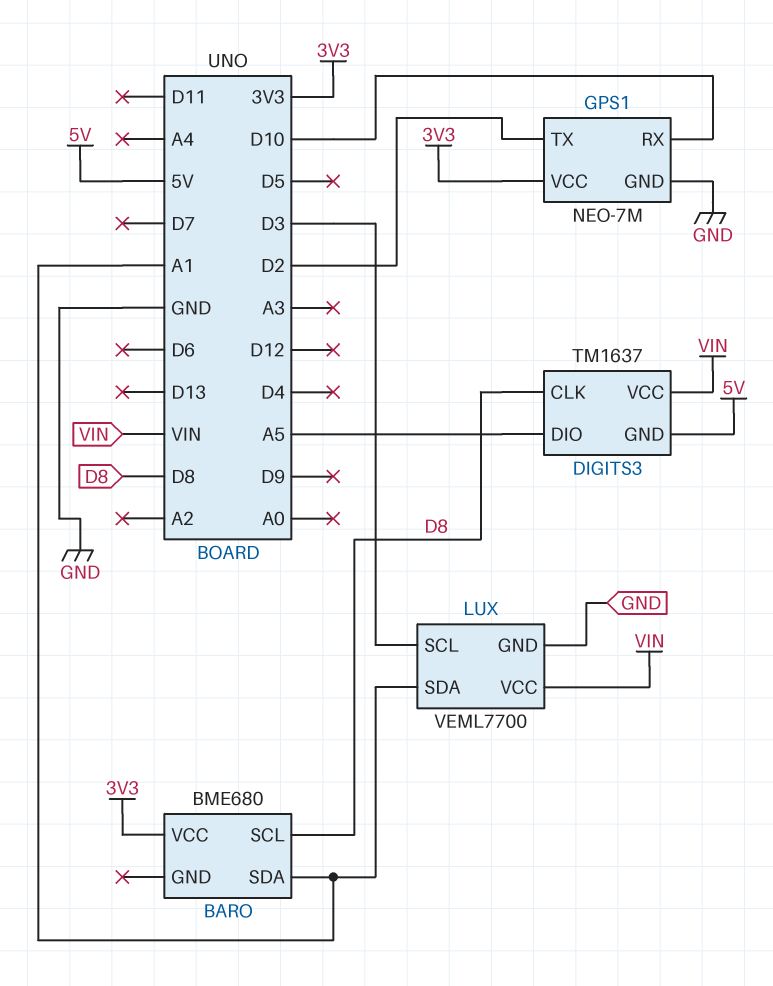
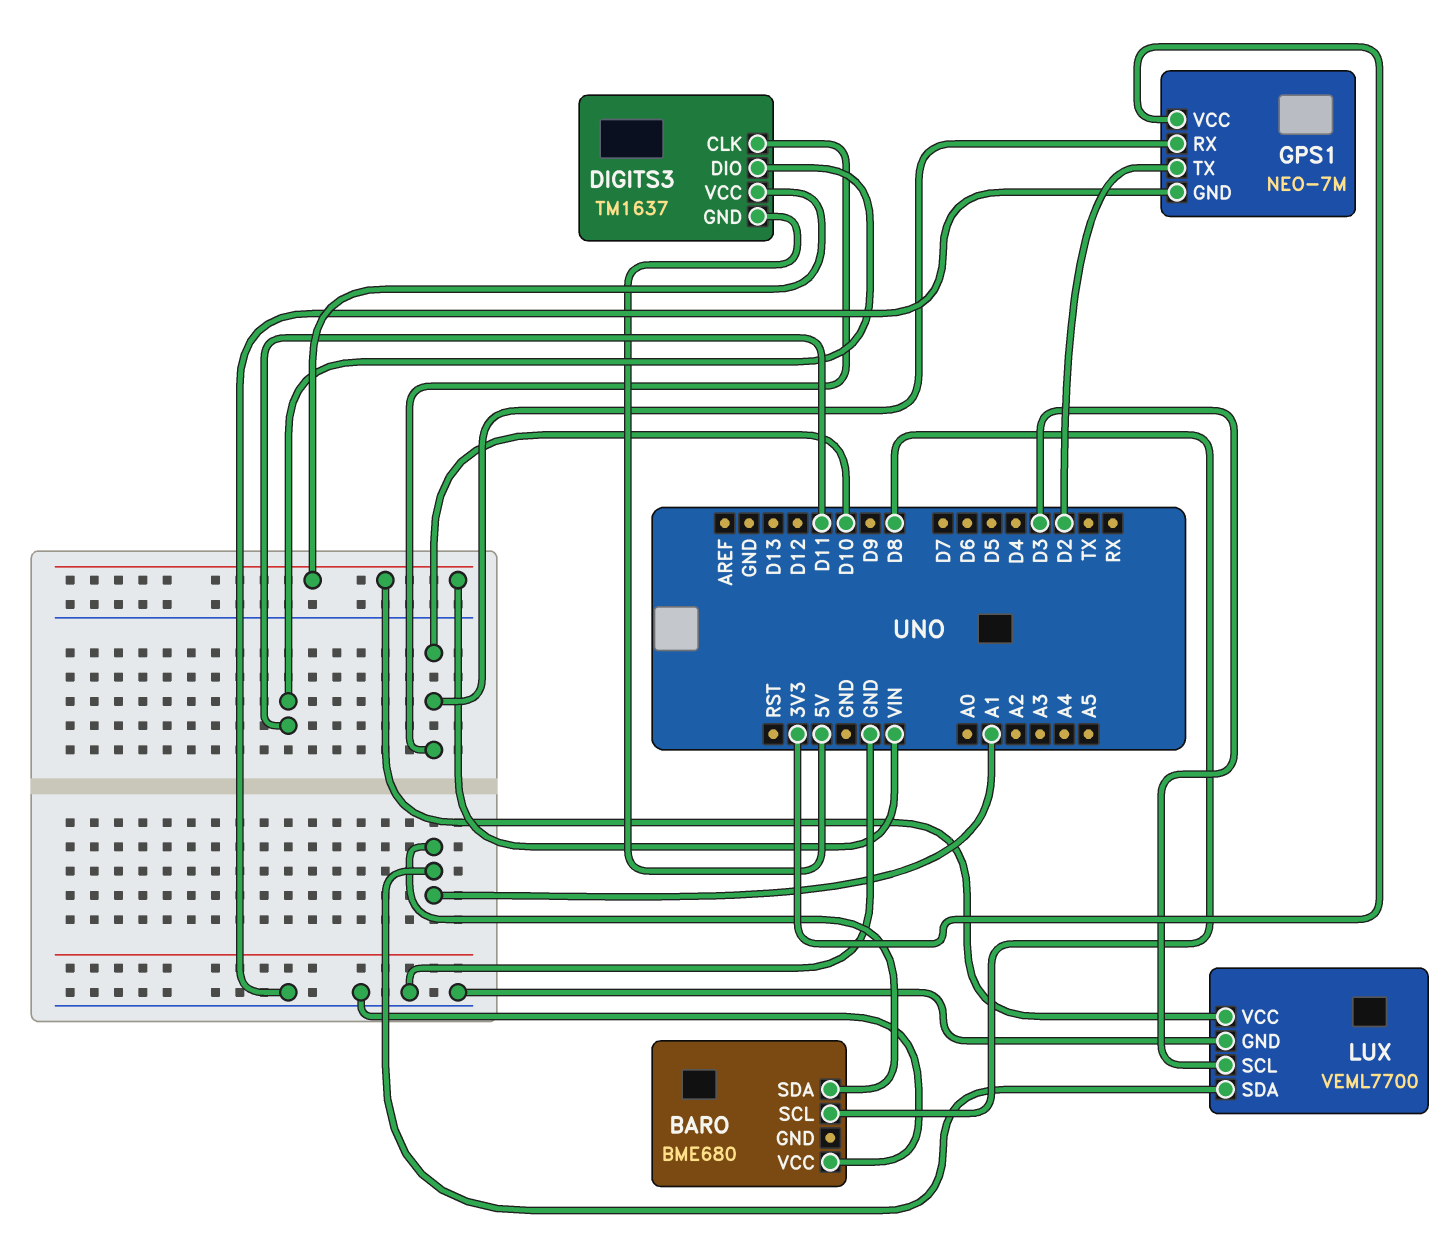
BARO pin VCC: 3V3 -> GND
DIGITS3 pin CLK: D8 -> D10
DIGITS3 pin DIO: A5 -> D11

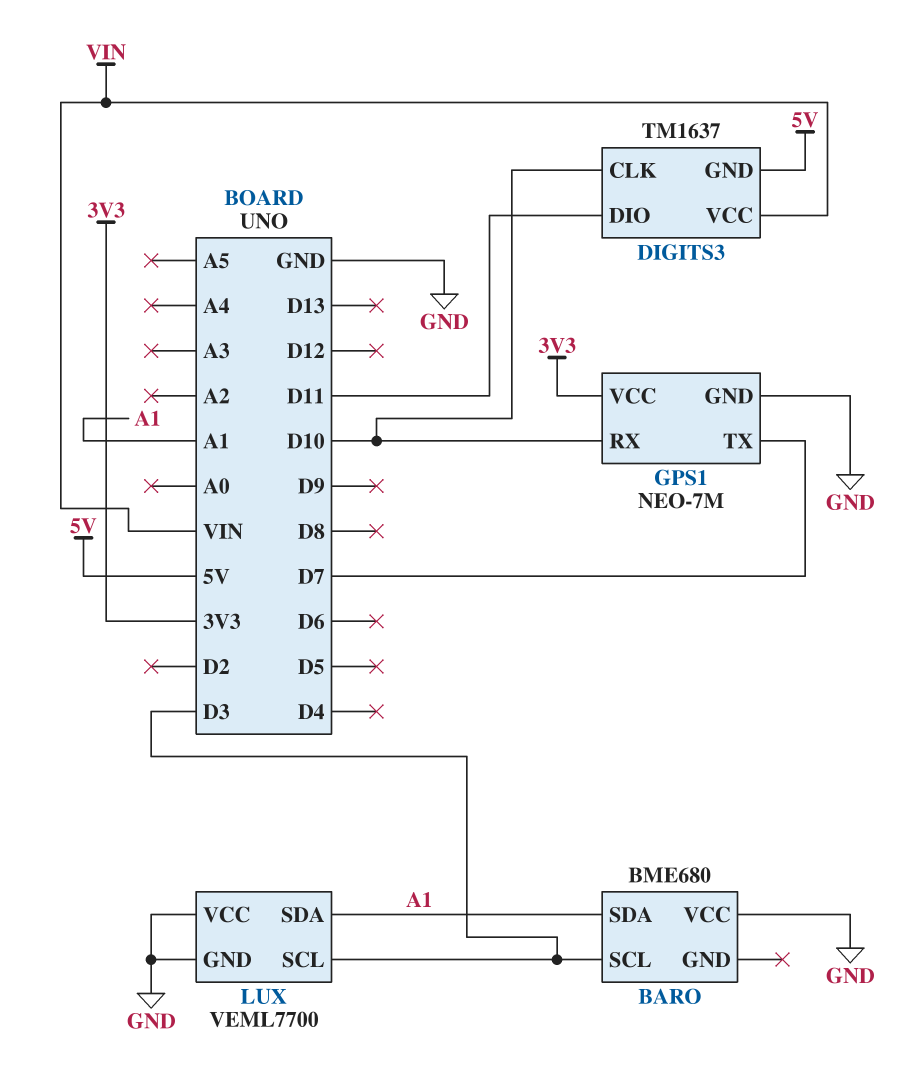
BARO pin SCL: D8 -> D3
GPS1 pin TX: D2 -> D7
LUX pin VCC: VIN -> GND

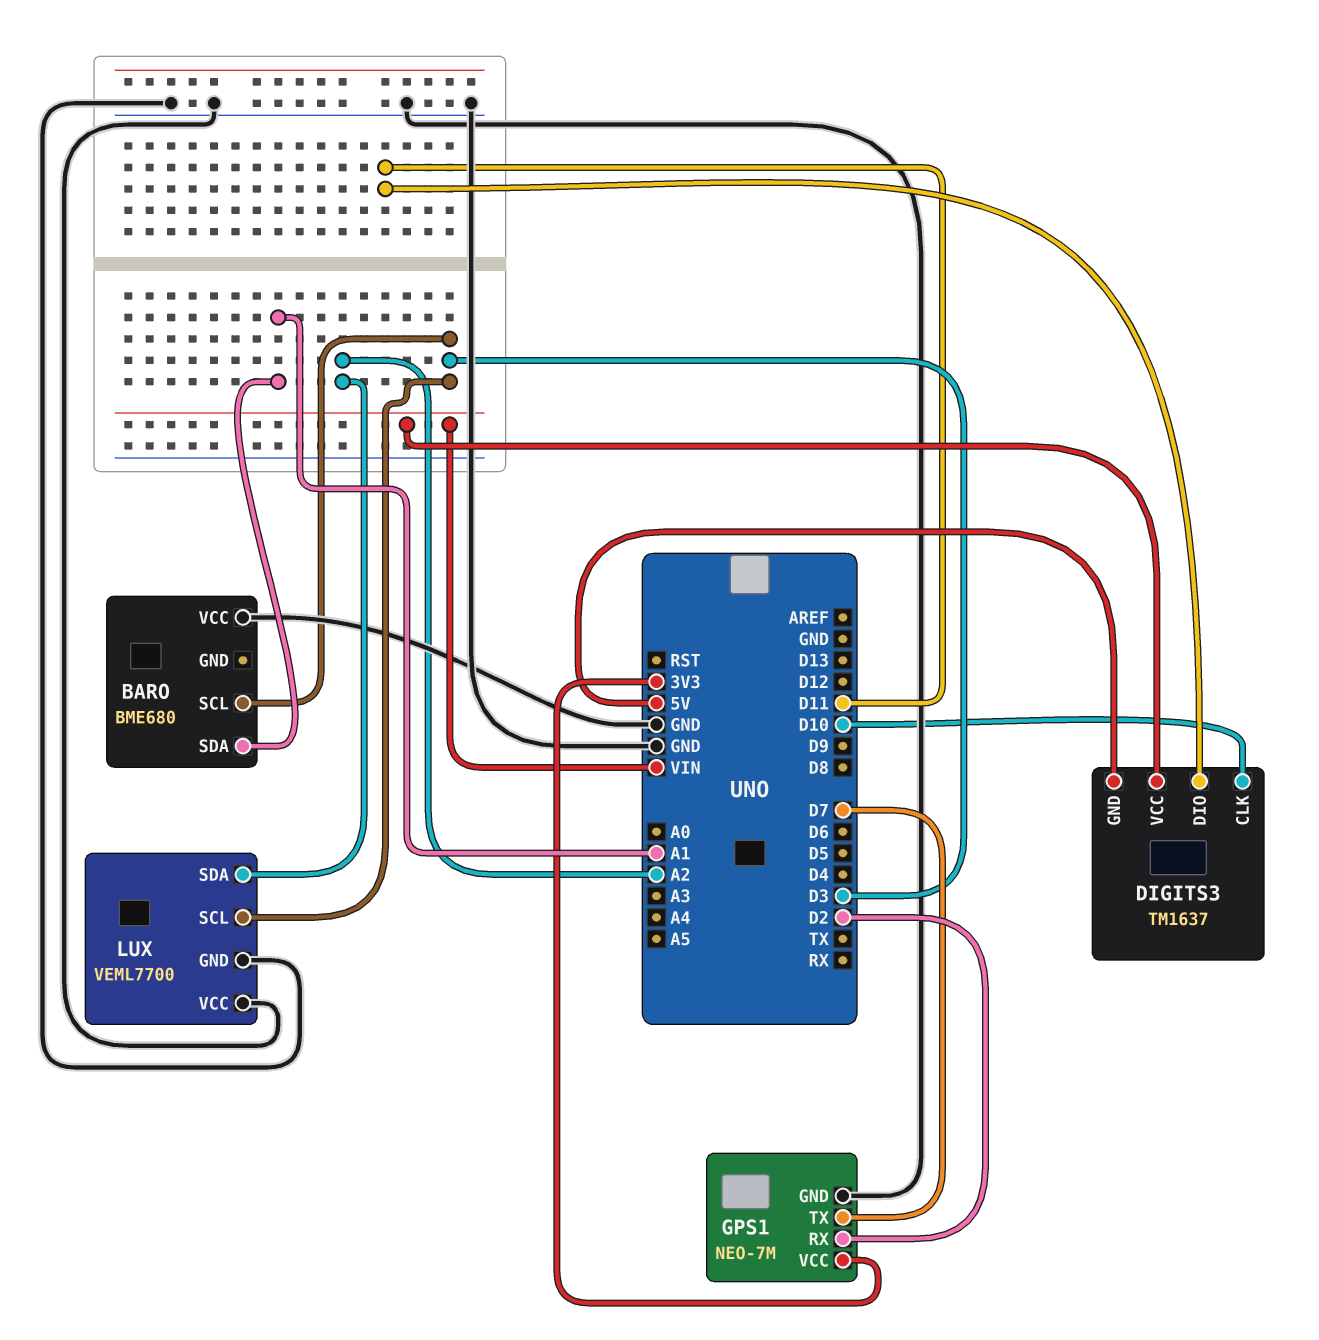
GPS1 pin RX: D10 -> D2
LUX pin SDA: A1 -> A2

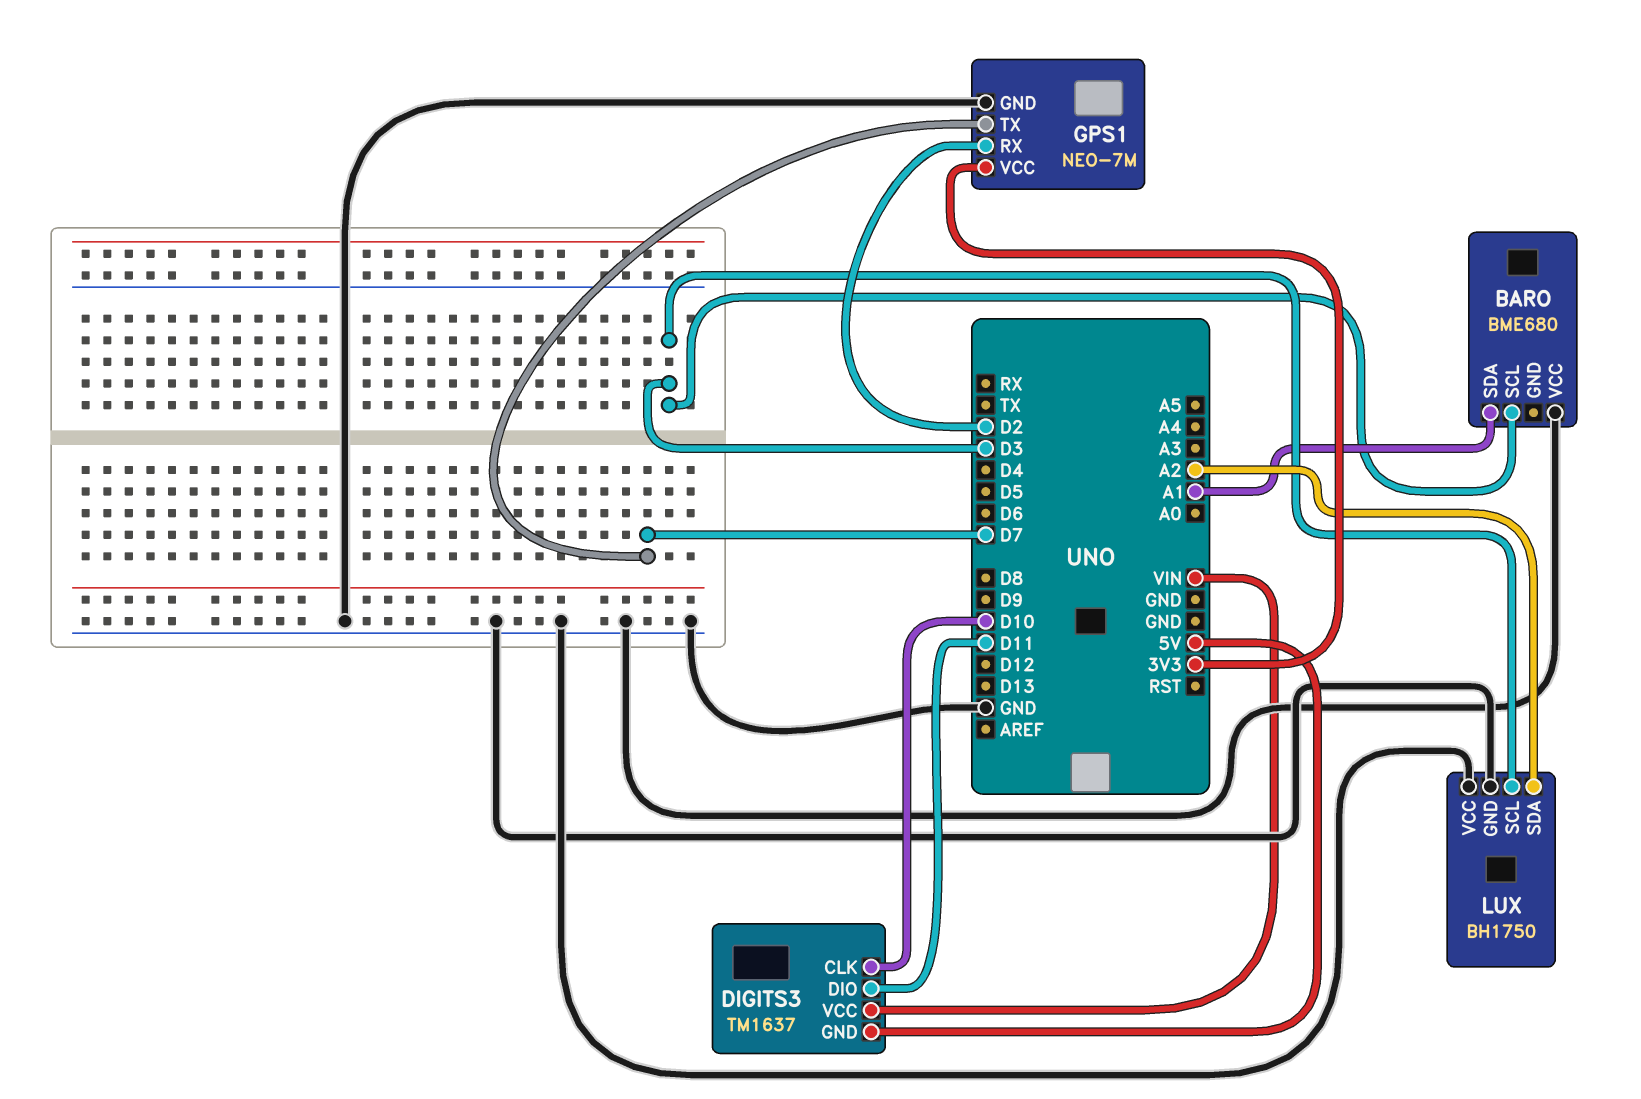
LUX: VEML7700 -> BH1750

